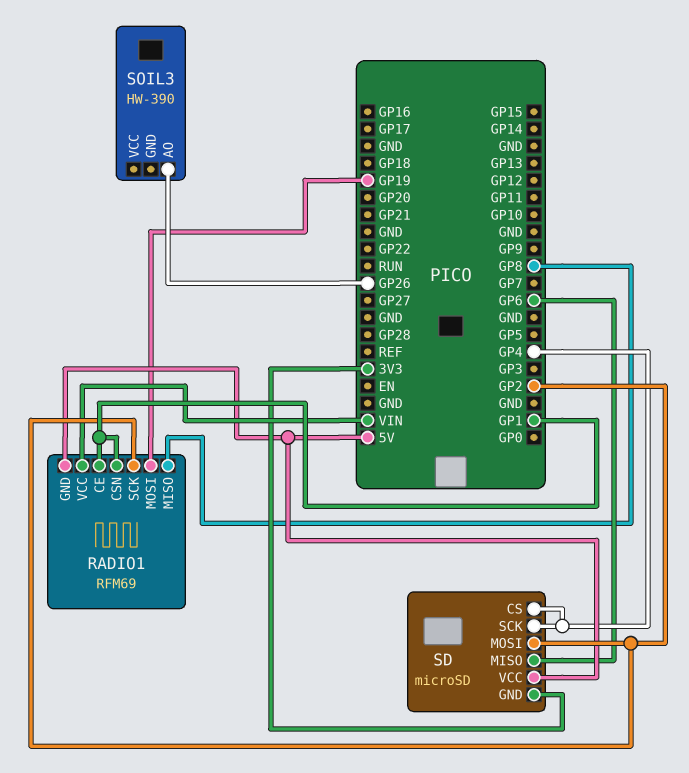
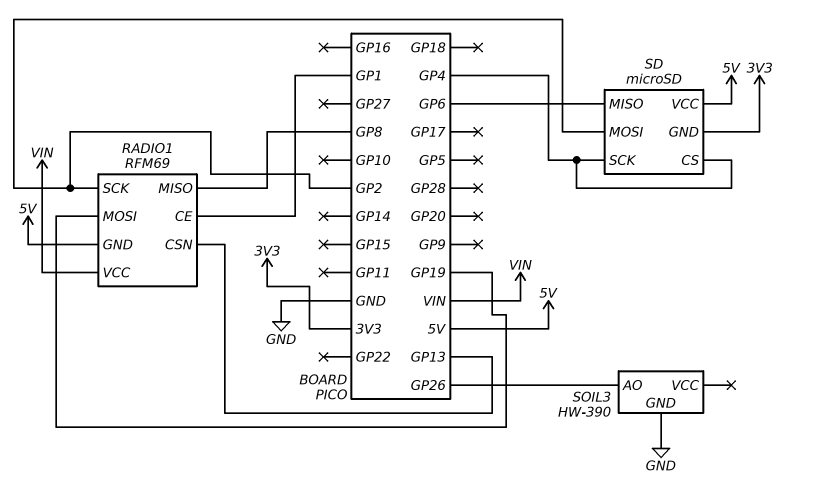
RADIO1 pin CSN: GP1 -> GP13
SOIL3 pin GND: none -> GND

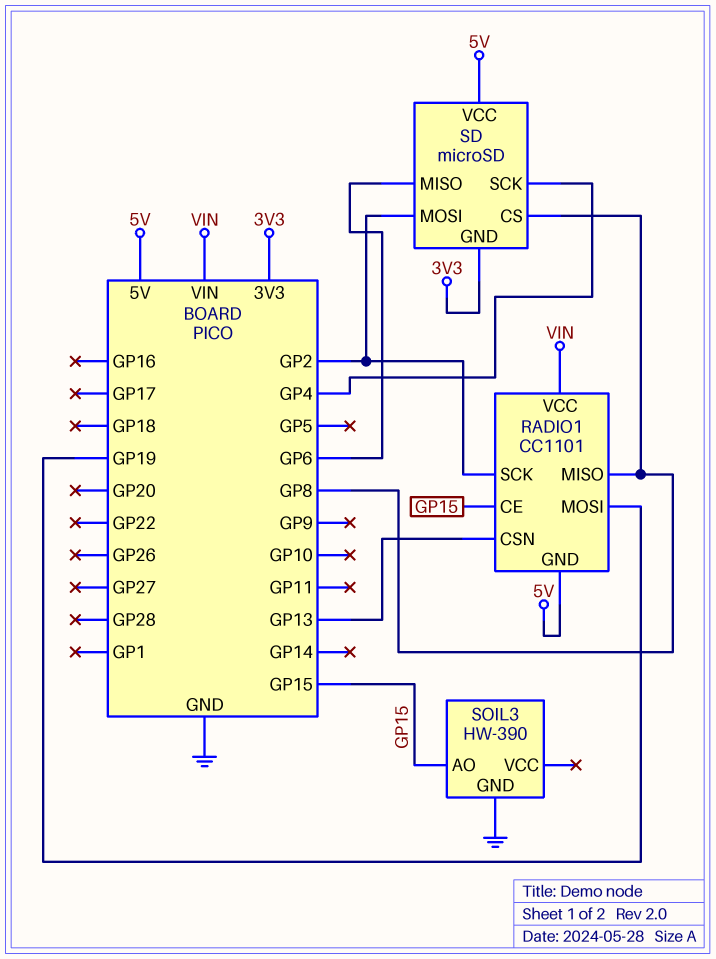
RADIO1: RFM69 -> CC1101
RADIO1 pin CE: GP1 -> GP15
SD pin CS: GP4 -> GP8
SOIL3 pin AO: GP26 -> GP15

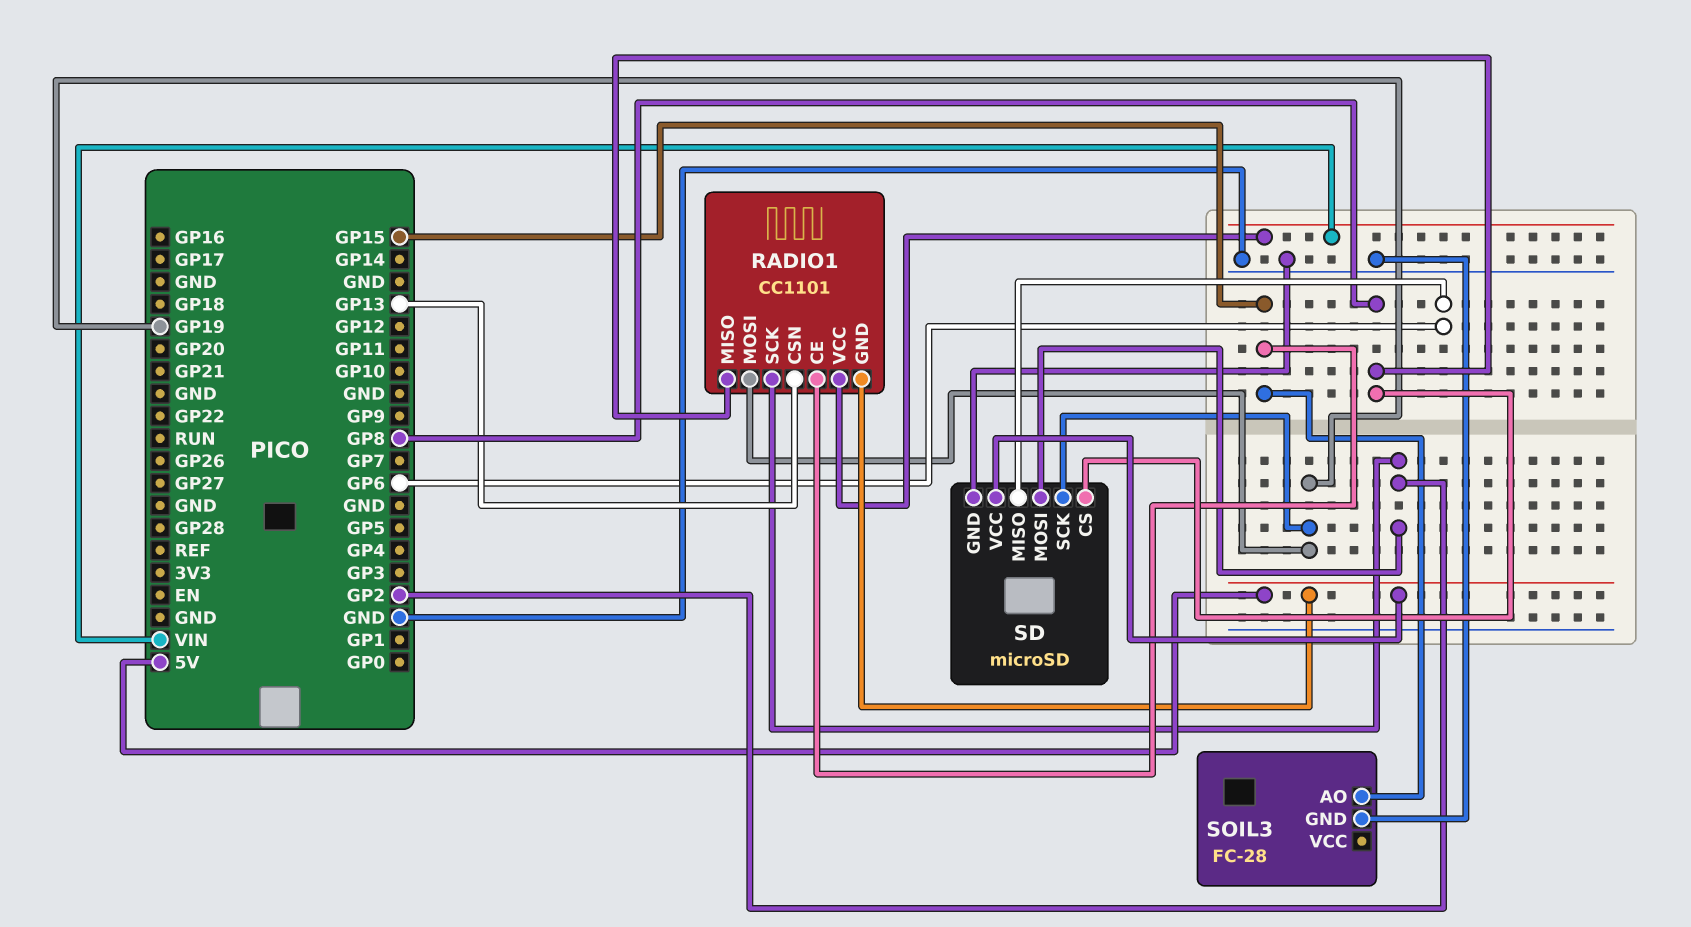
SD pin GND: 3V3 -> GND
SD pin SCK: GP4 -> GP19
SOIL3: HW-390 -> FC-28

